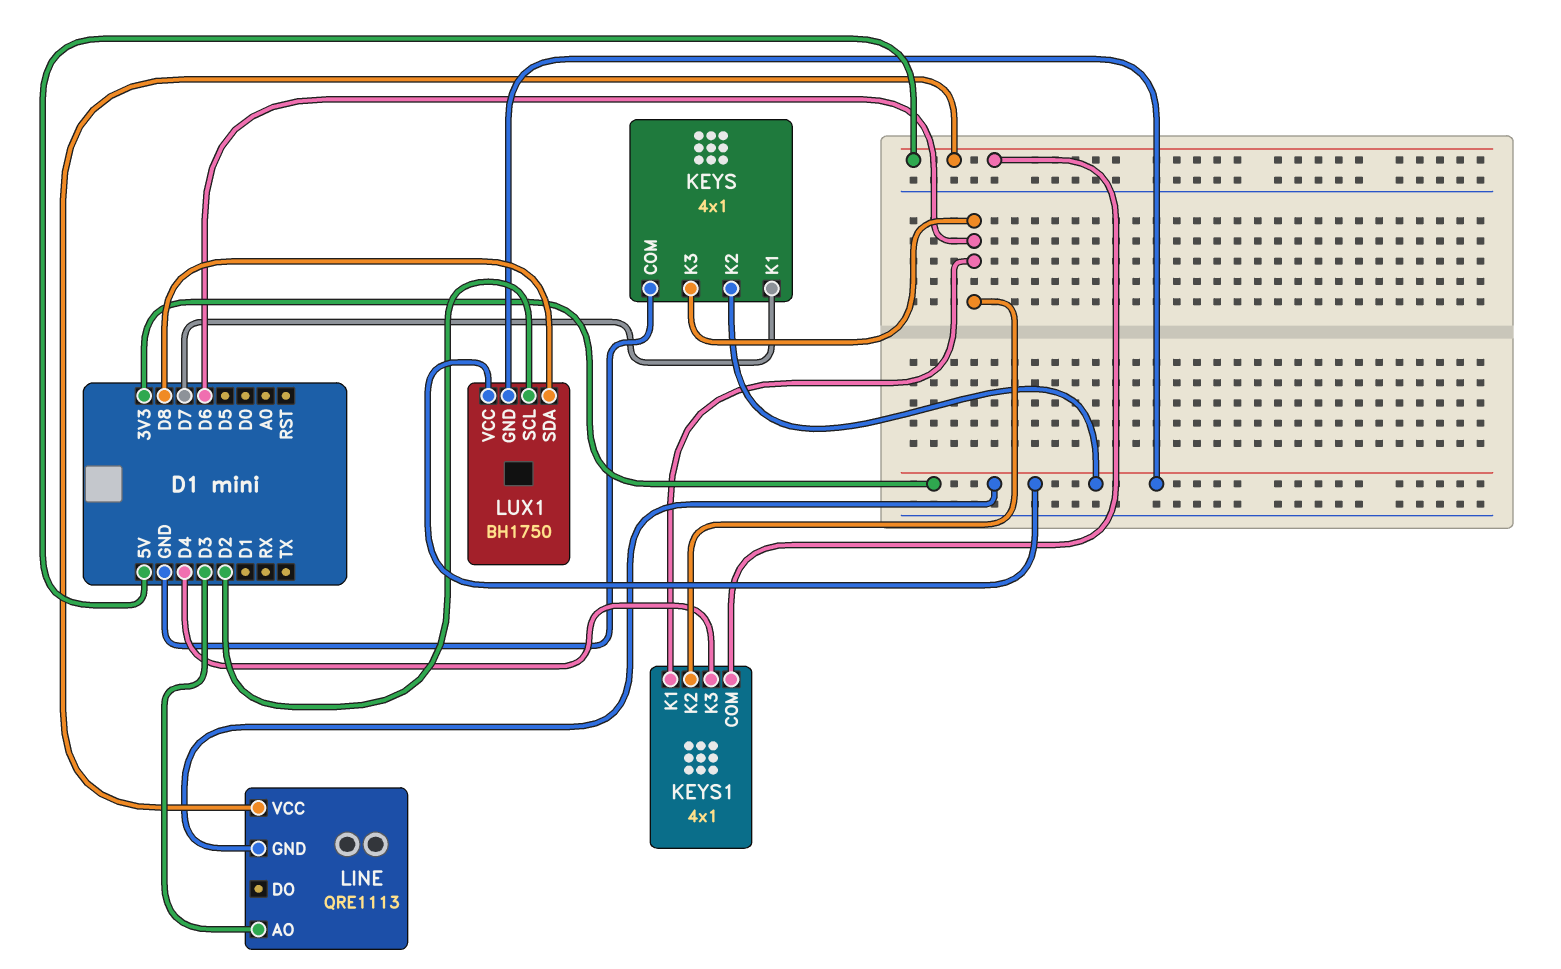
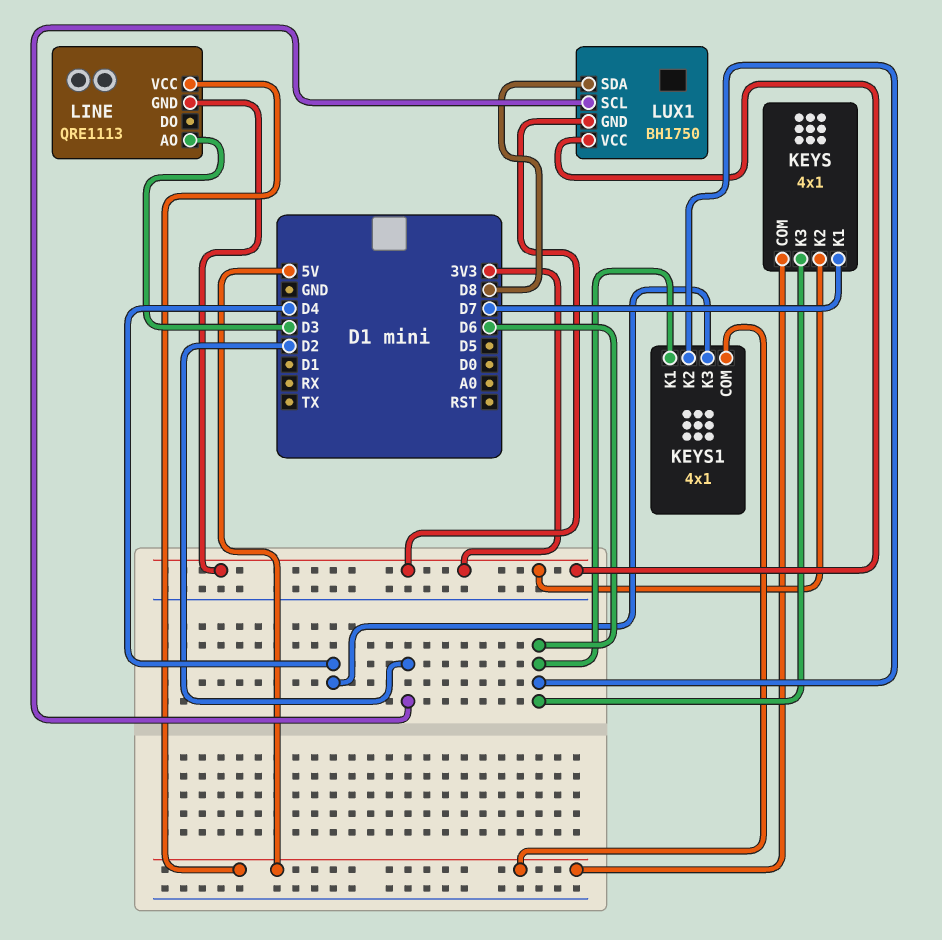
KEYS pin COM: GND -> 5V

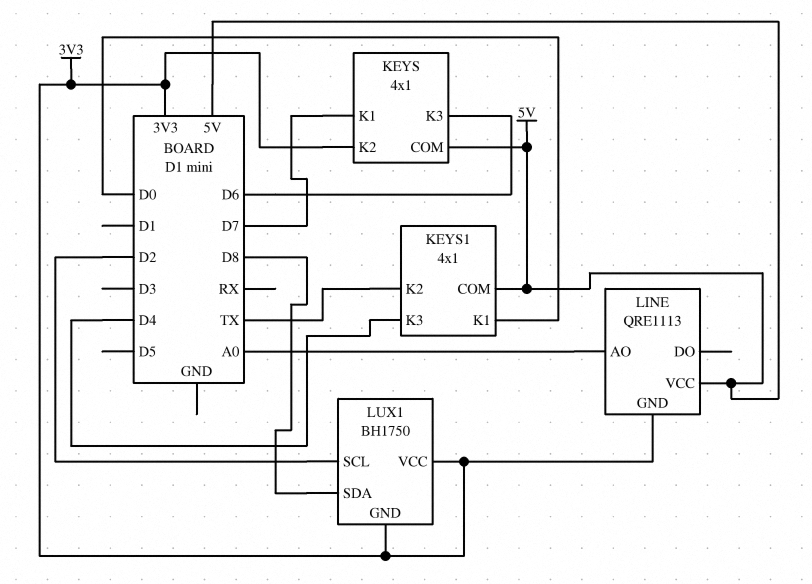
KEYS1 pin K1: D6 -> D0
KEYS1 pin K2: D6 -> TX
LINE pin AO: D3 -> A0

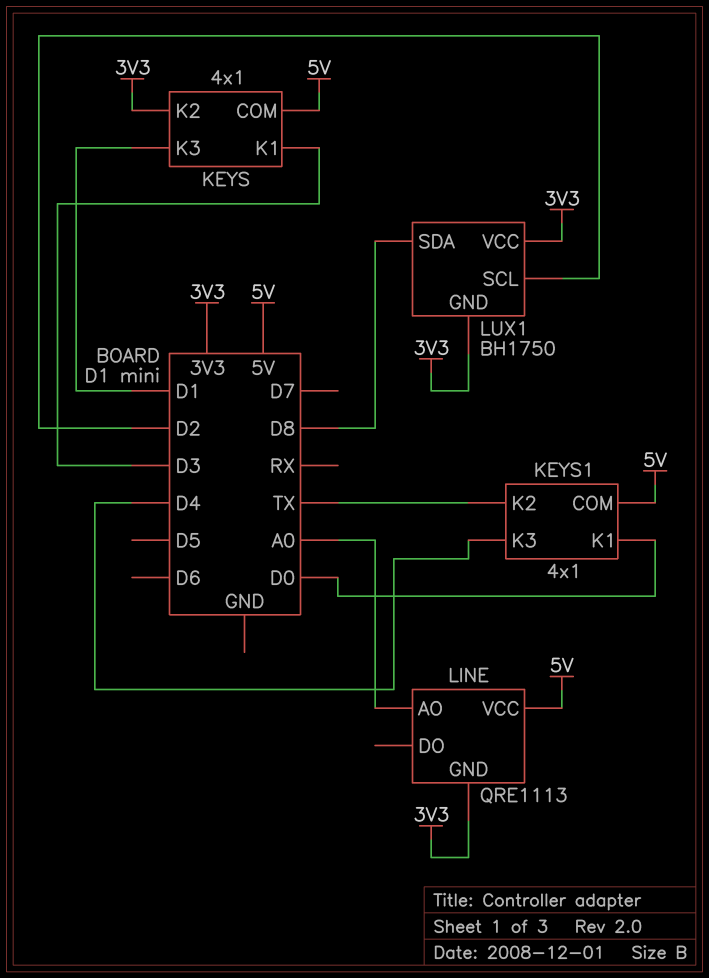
KEYS pin K1: D7 -> D3
KEYS pin K3: D6 -> D1

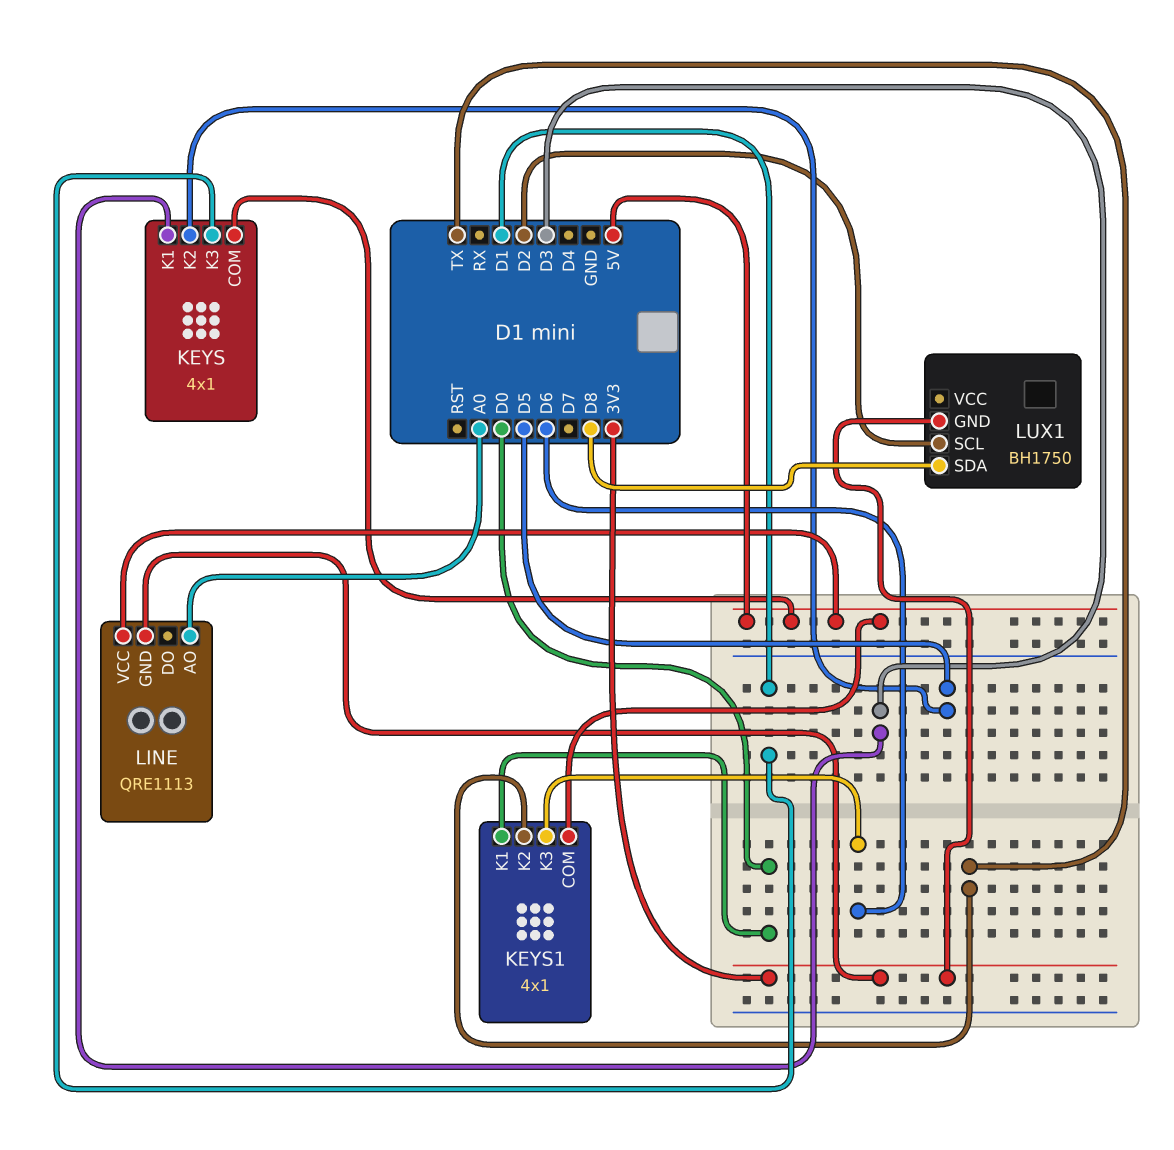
KEYS pin K2: 3V3 -> D5
KEYS1 pin K3: D4 -> D6
LUX1 pin VCC: 3V3 -> none

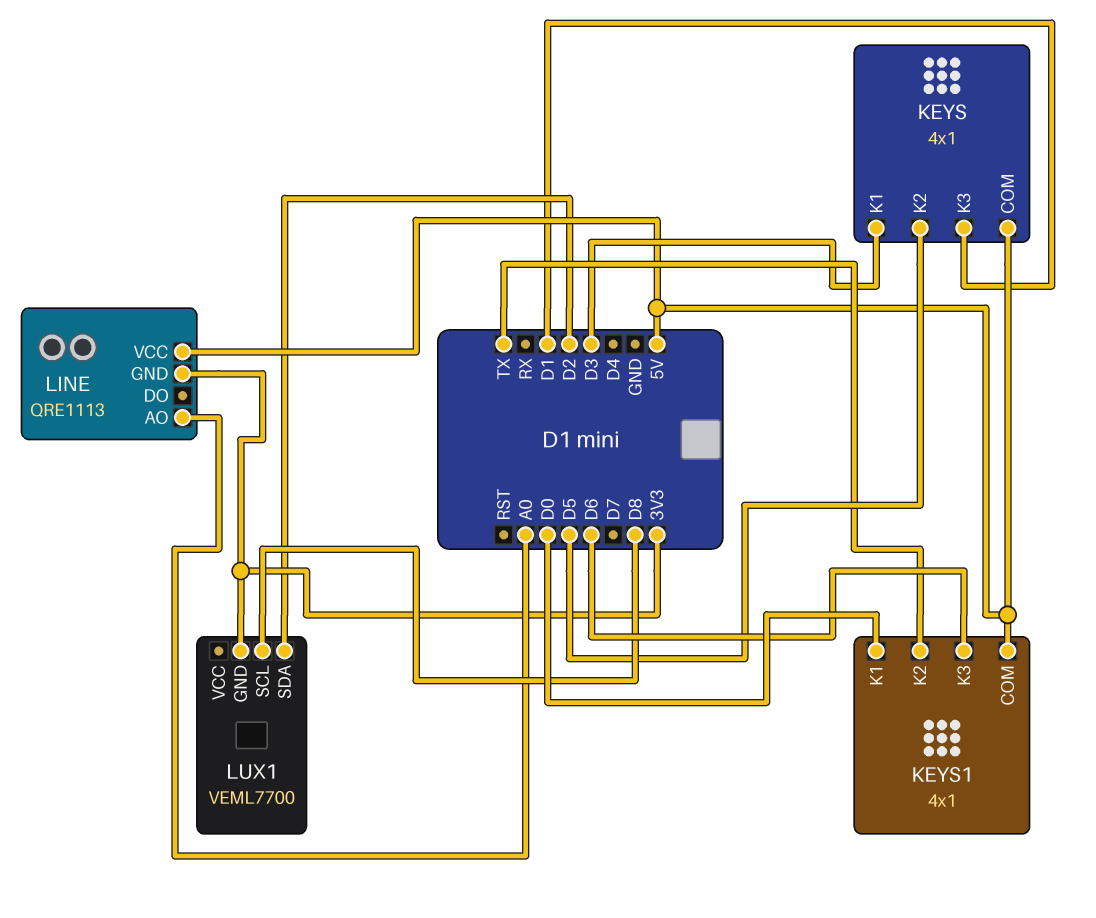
LUX1: BH1750 -> VEML7700
LUX1 pin SCL: D2 -> D8
LUX1 pin SDA: D8 -> D2

